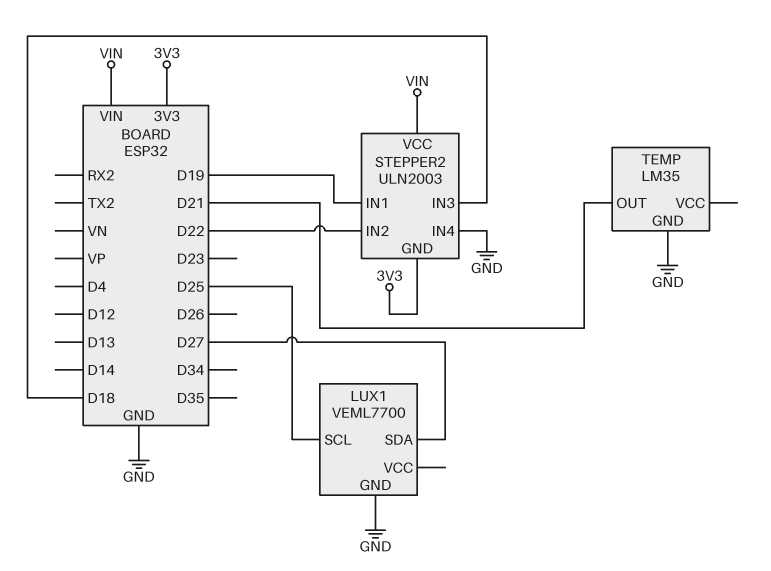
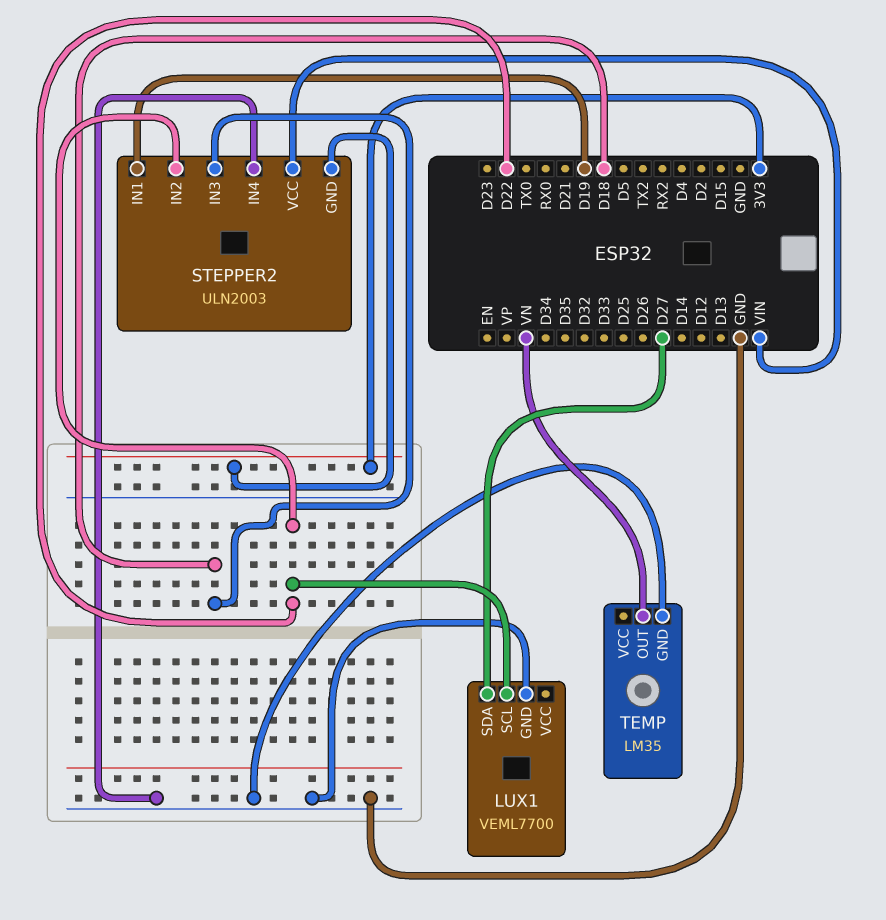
LUX1 pin SCL: D25 -> D22
TEMP pin OUT: D21 -> VN

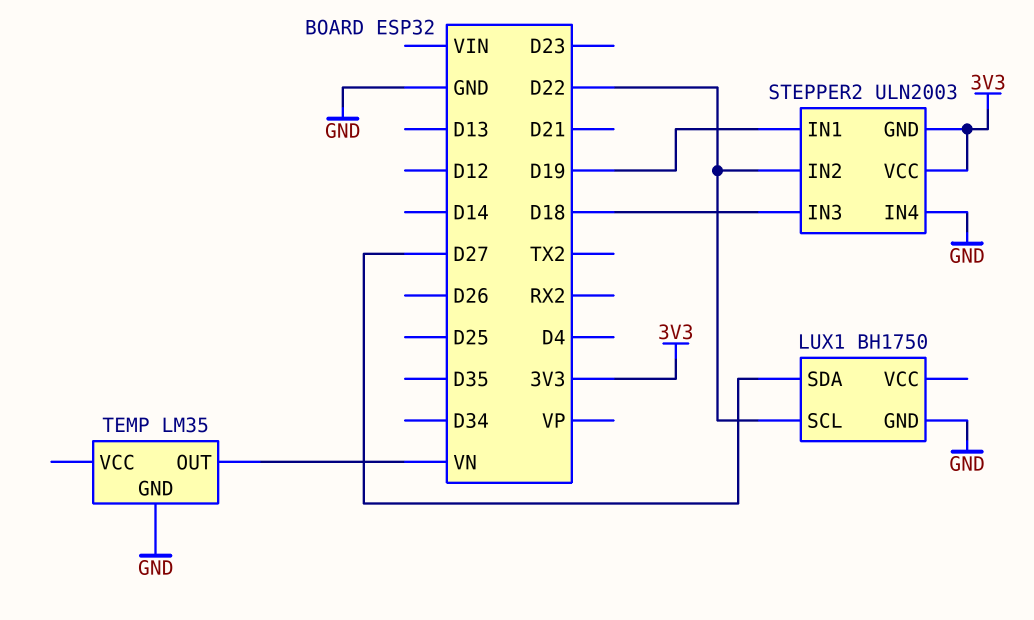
LUX1: VEML7700 -> BH1750
STEPPER2 pin VCC: VIN -> 3V3

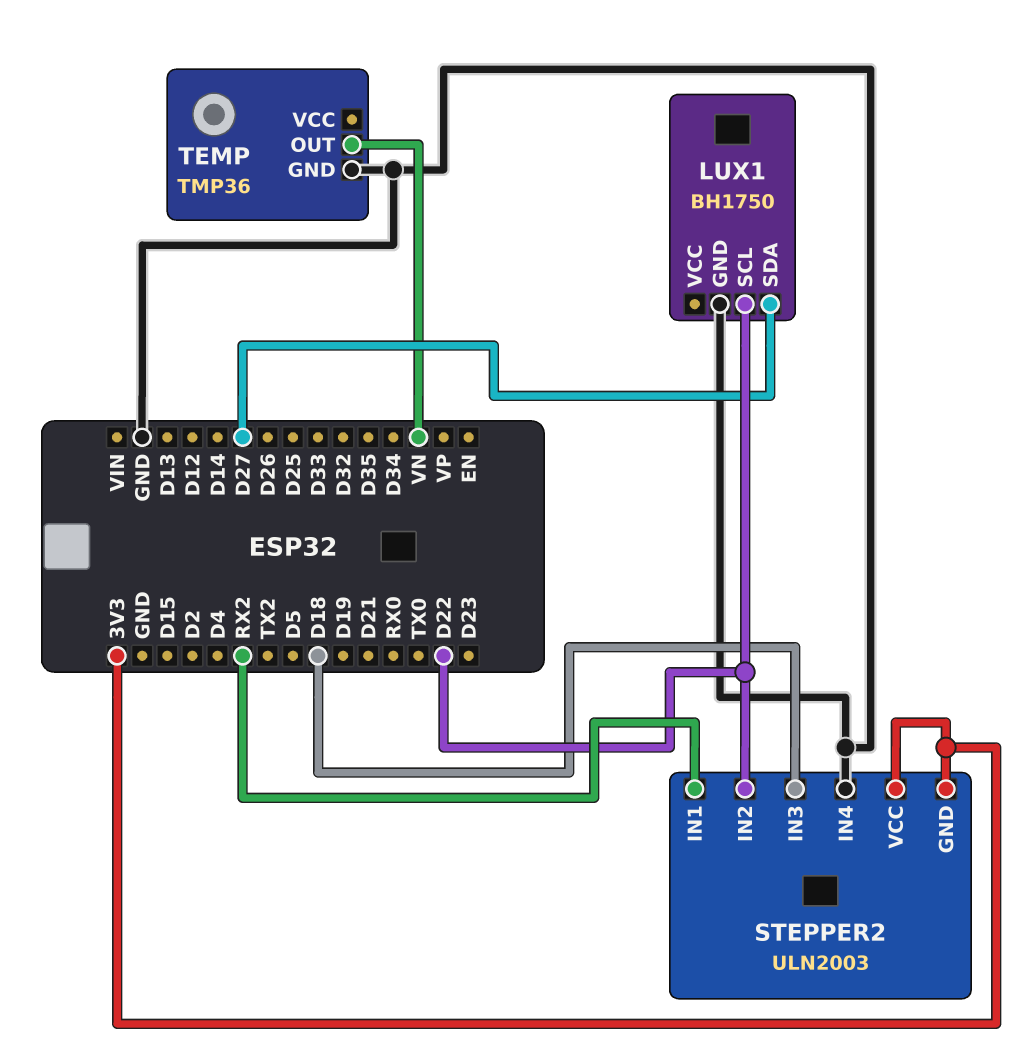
STEPPER2 pin IN1: D19 -> RX2
TEMP: LM35 -> TMP36

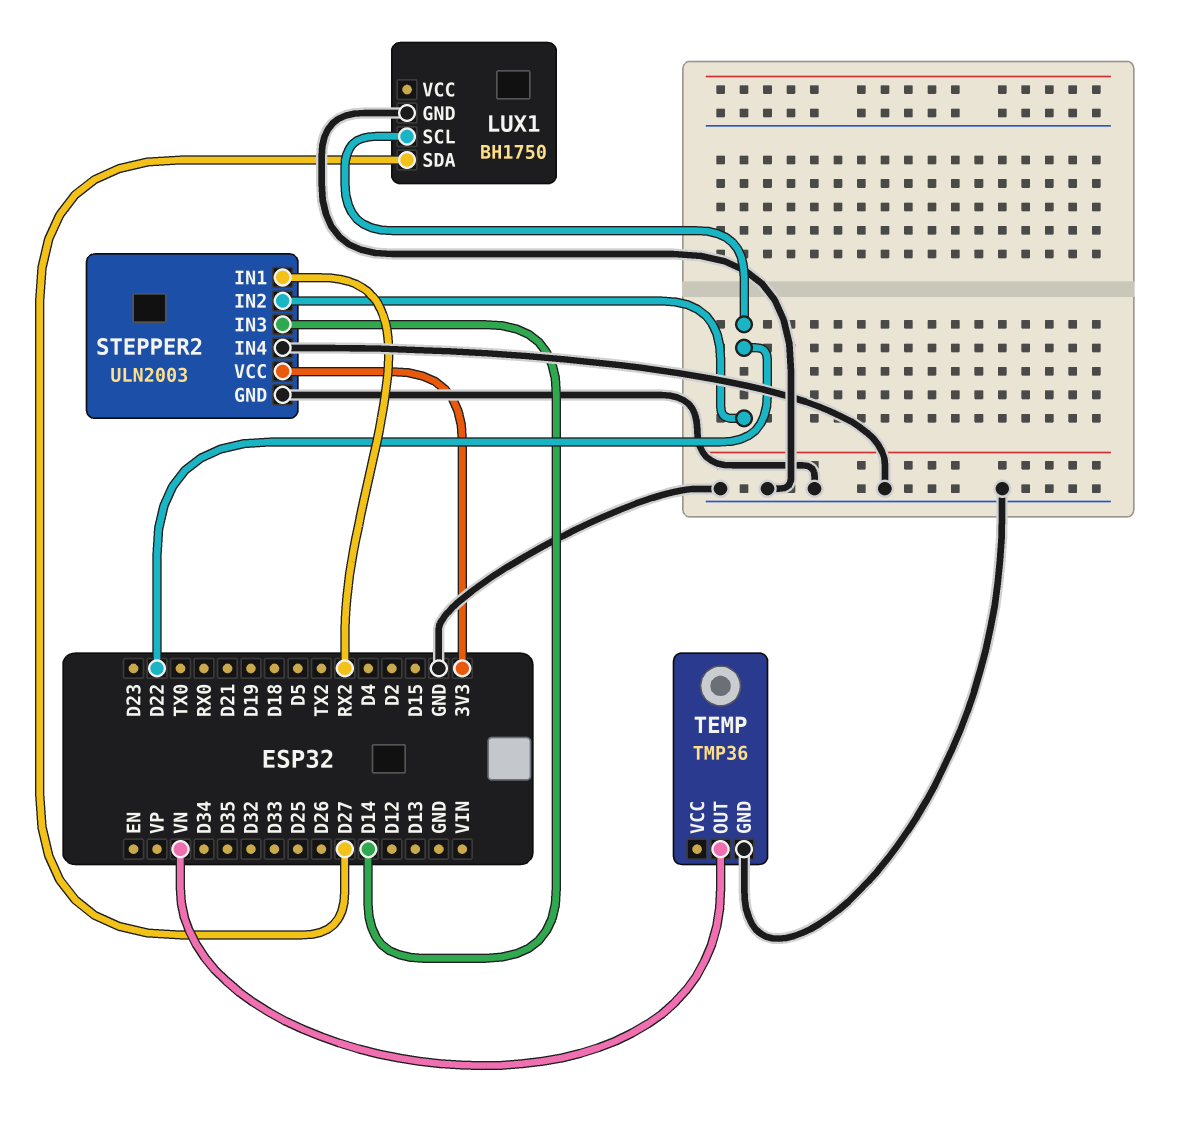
STEPPER2 pin GND: 3V3 -> GND
STEPPER2 pin IN3: D18 -> D14

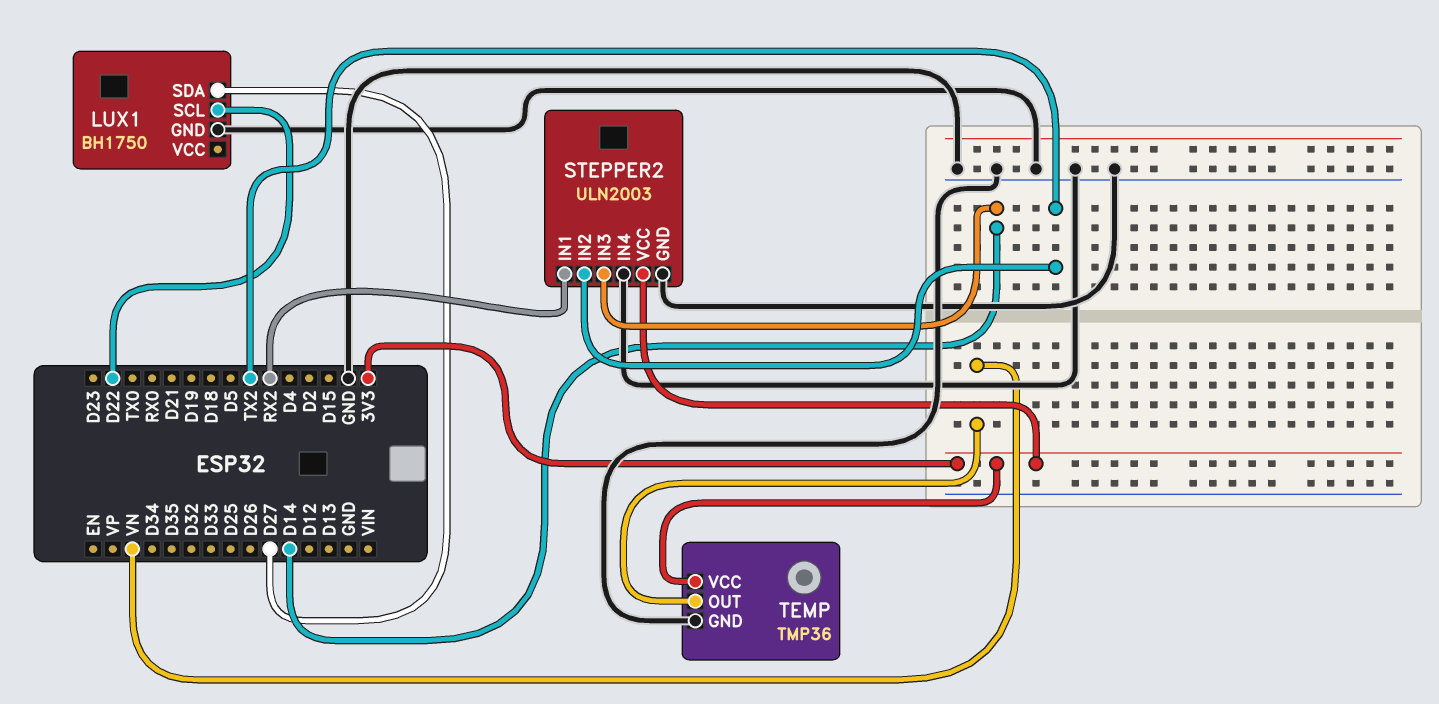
STEPPER2 pin IN2: D22 -> TX2
TEMP pin VCC: none -> 3V3

